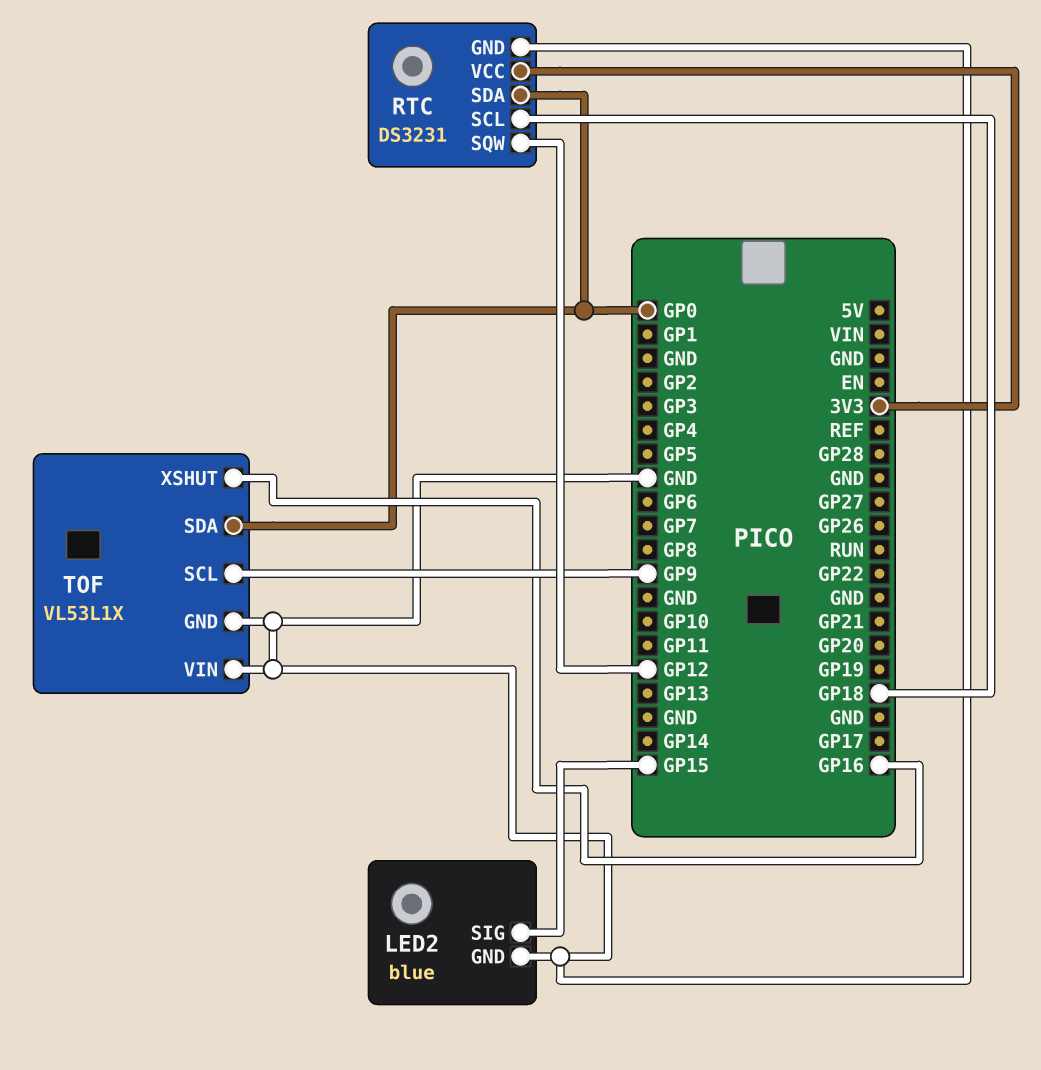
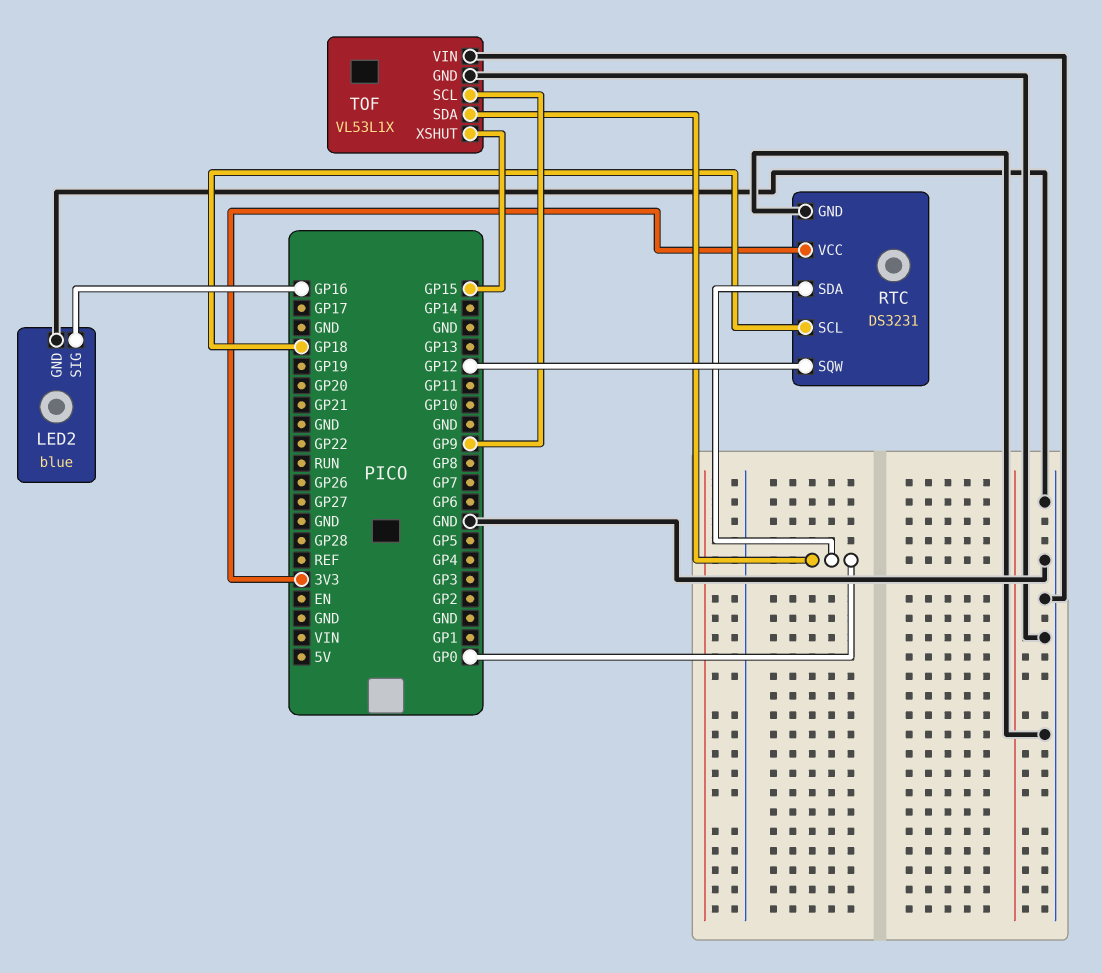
LED2 pin SIG: GP15 -> GP16
TOF pin XSHUT: GP16 -> GP15

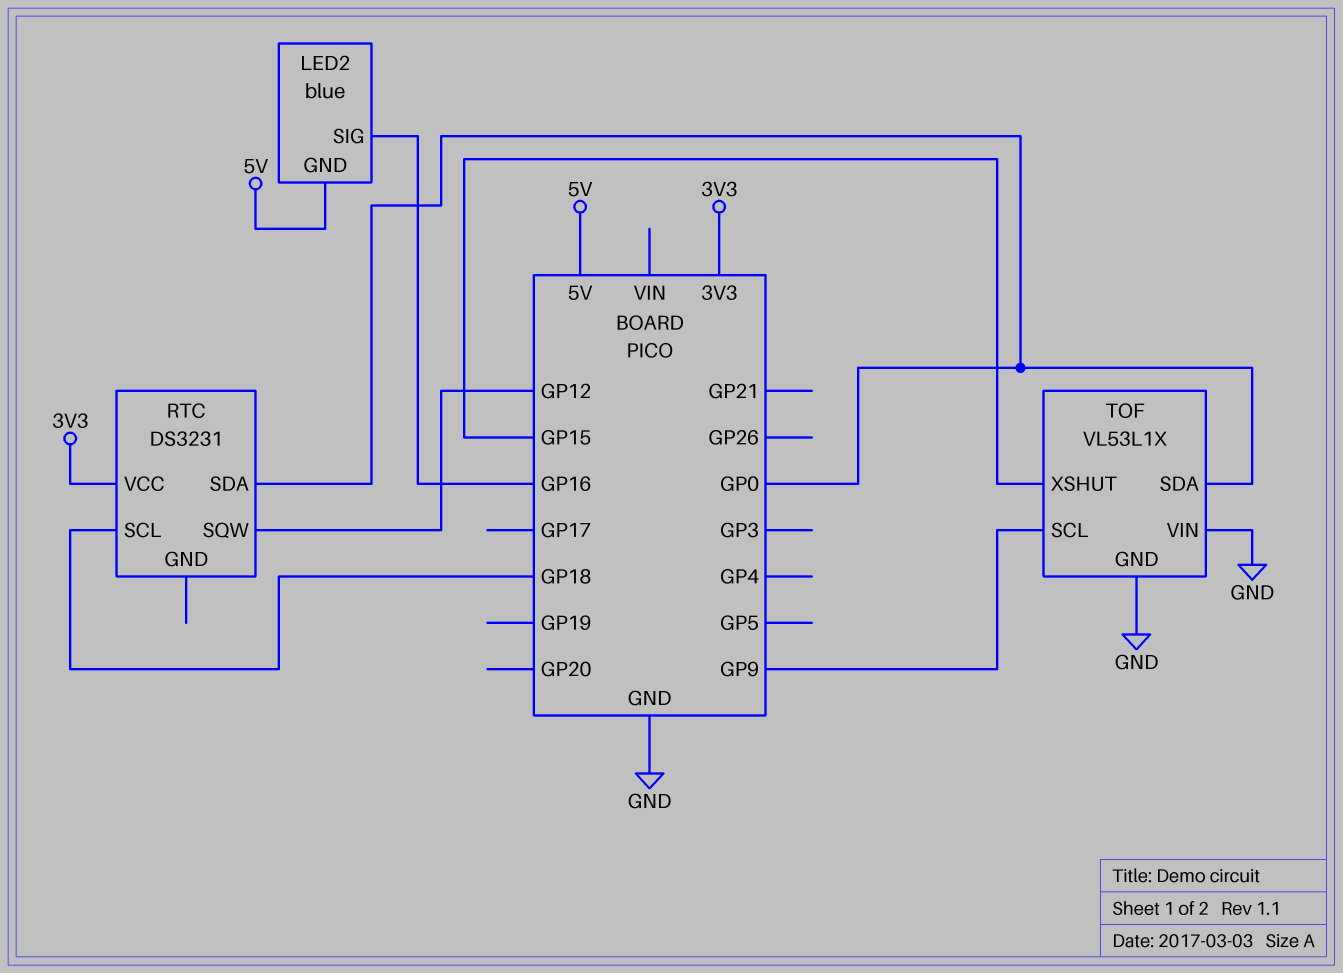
LED2 pin GND: GND -> 5V
RTC pin GND: GND -> none

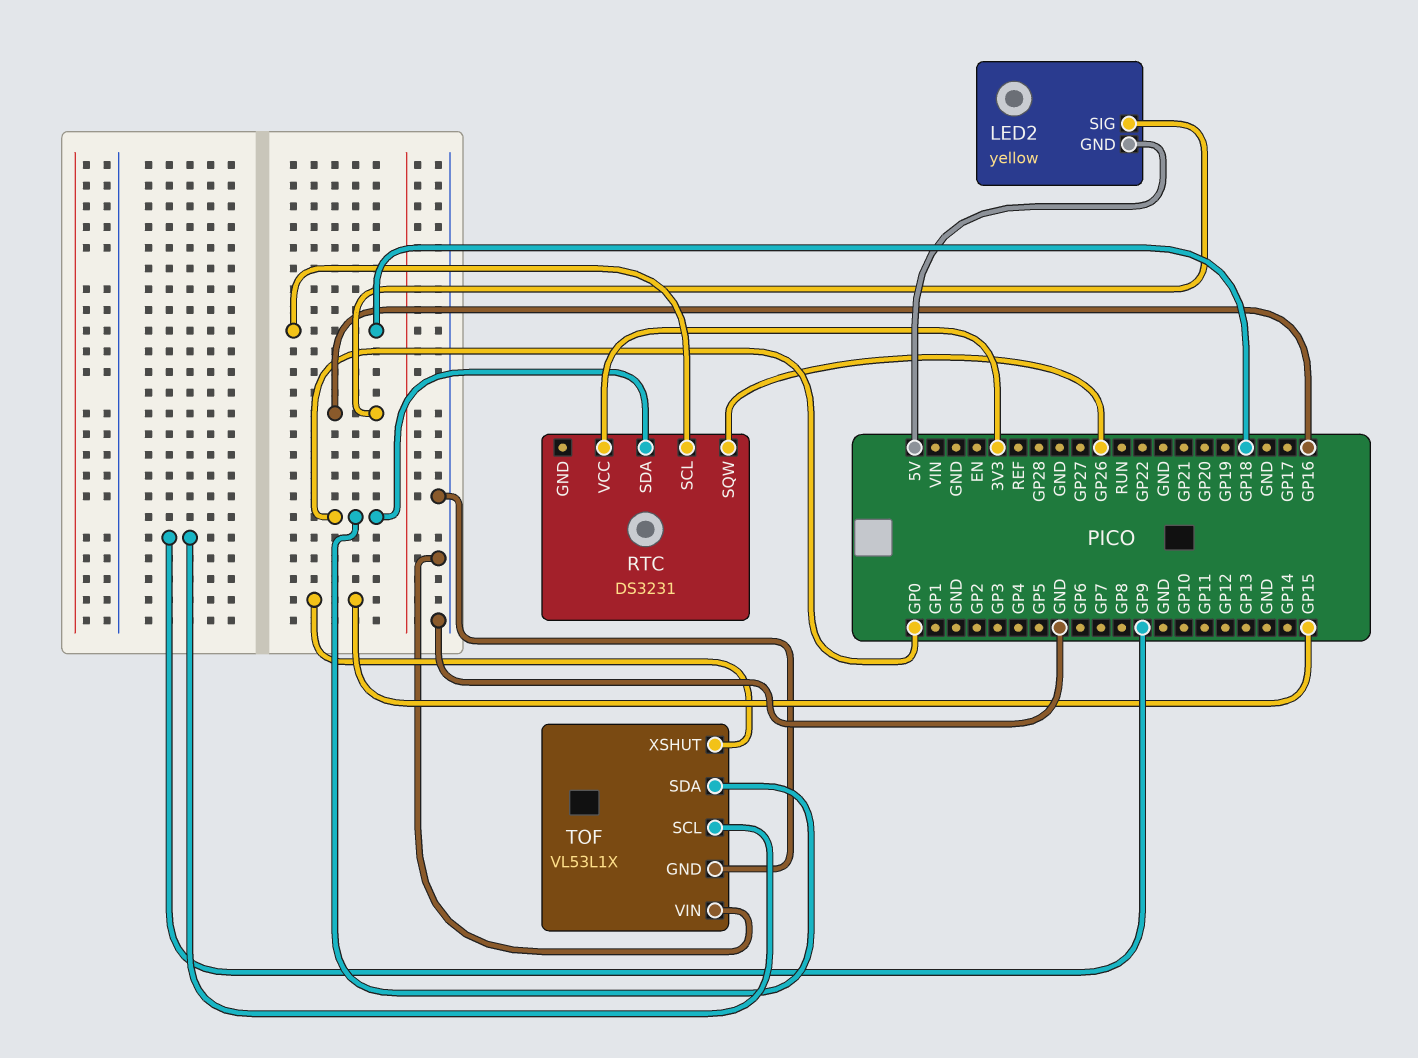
LED2: blue -> yellow
RTC pin SQW: GP12 -> GP26

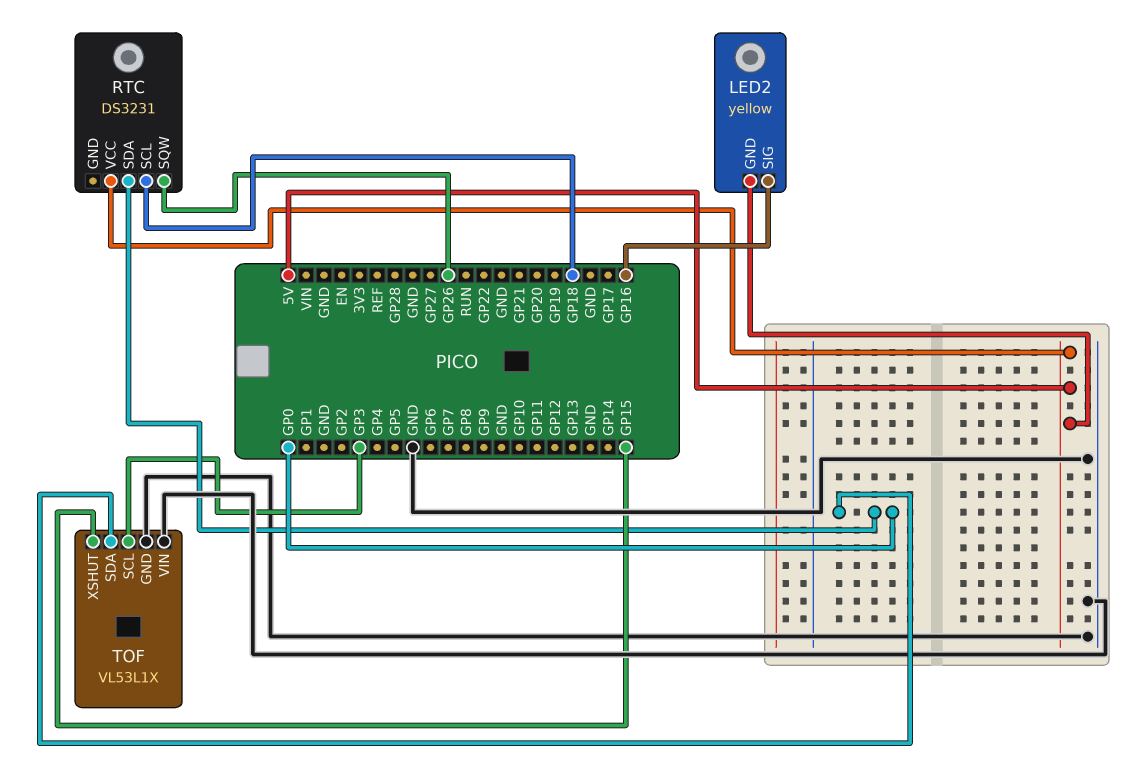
RTC pin VCC: 3V3 -> 5V
TOF pin SCL: GP9 -> GP3

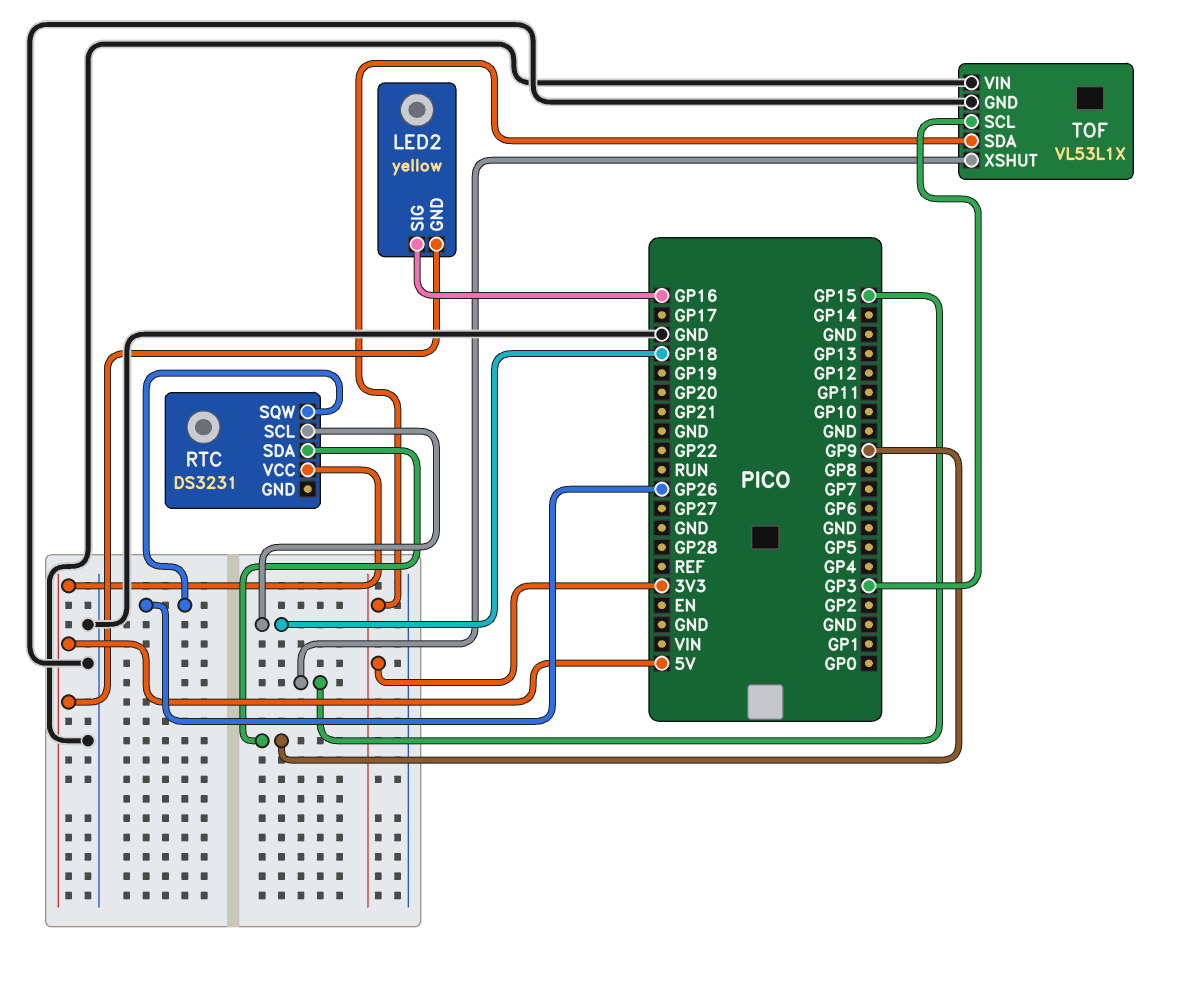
RTC pin SDA: GP0 -> GP9
TOF pin SDA: GP0 -> 3V3

